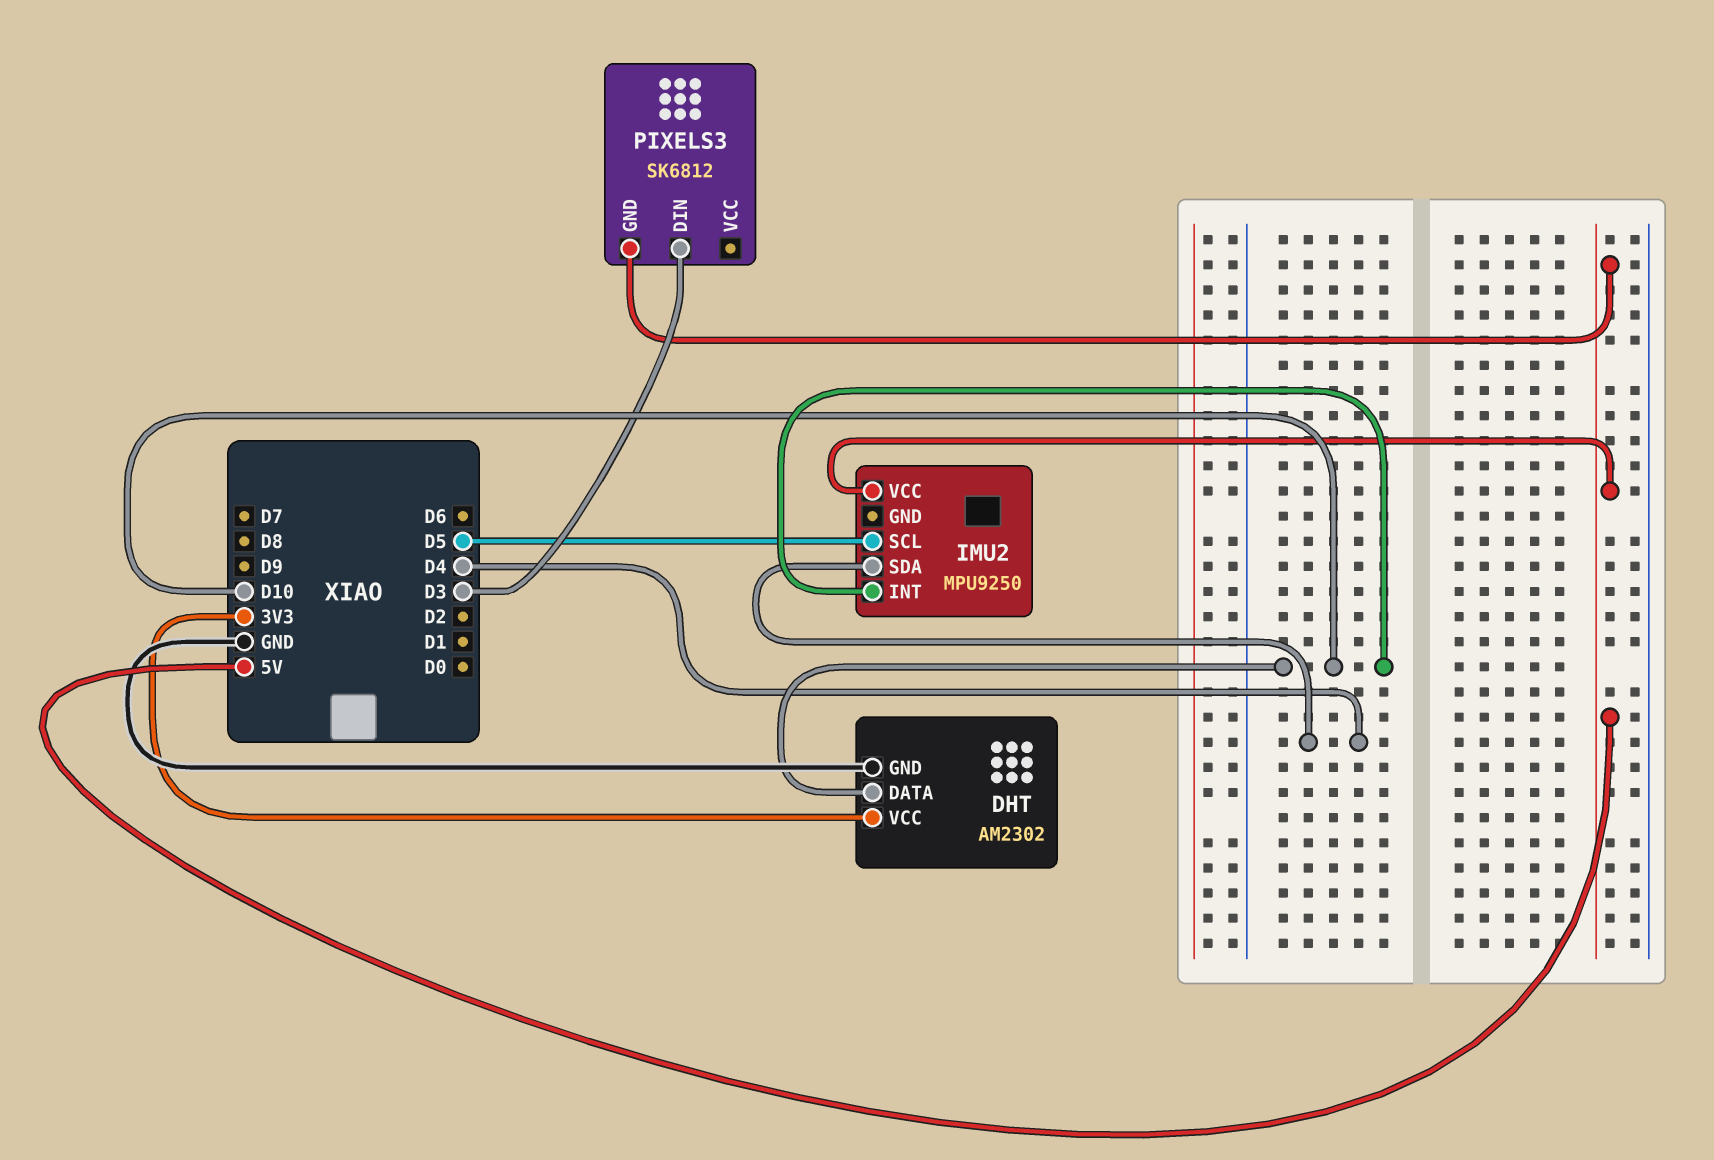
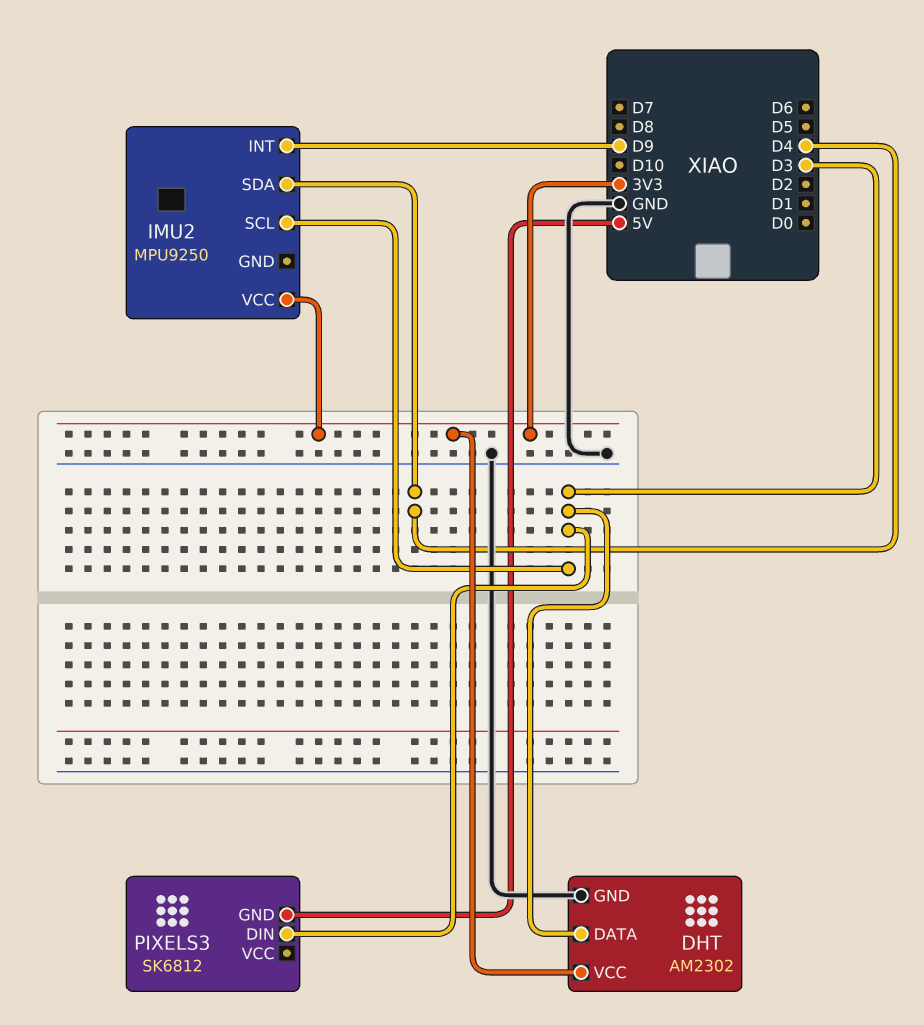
DHT pin DATA: D10 -> D3
IMU2 pin INT: D10 -> D9
IMU2 pin SCL: D5 -> D3
IMU2 pin VCC: 5V -> 3V3

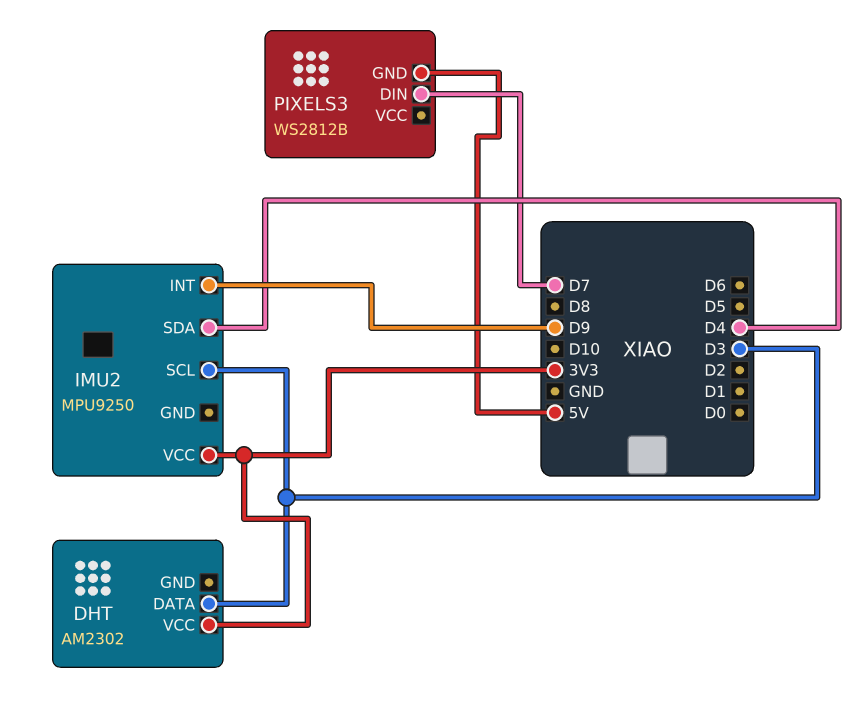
DHT pin GND: GND -> none
PIXELS3: SK6812 -> WS2812B
PIXELS3 pin DIN: D3 -> D7

